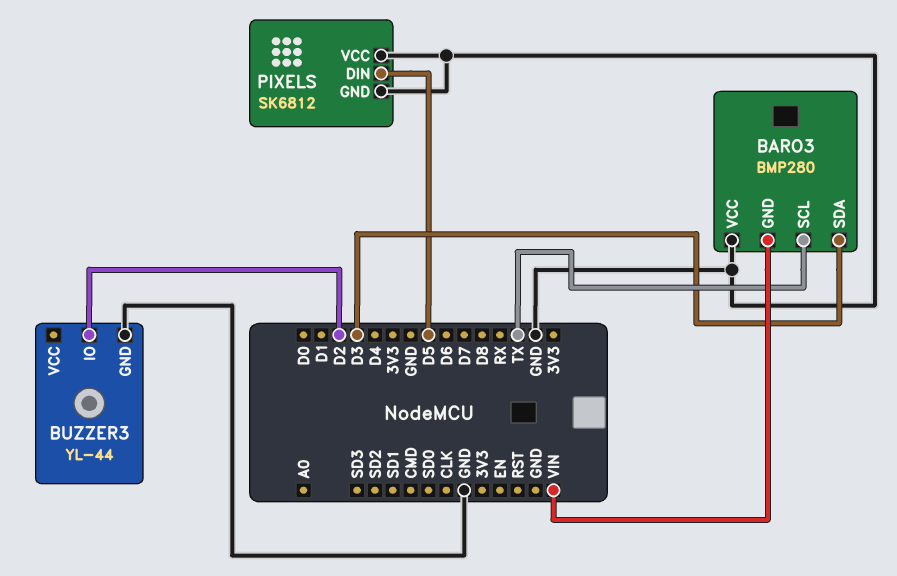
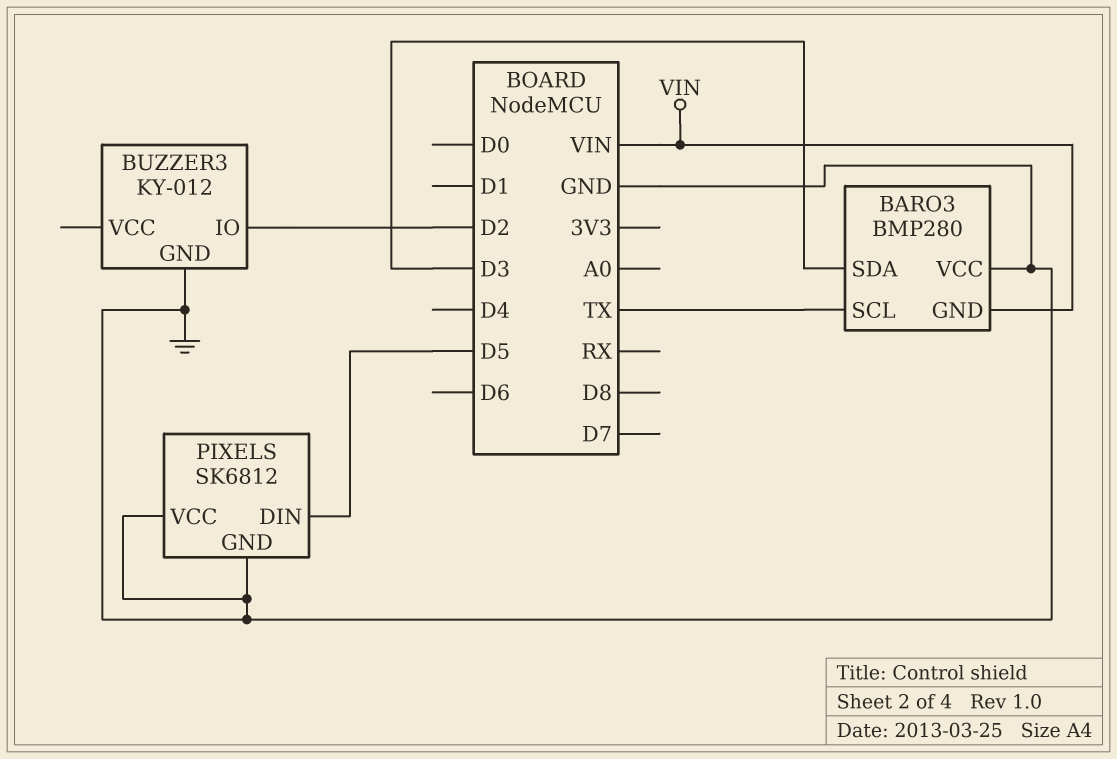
BUZZER3: YL-44 -> KY-012

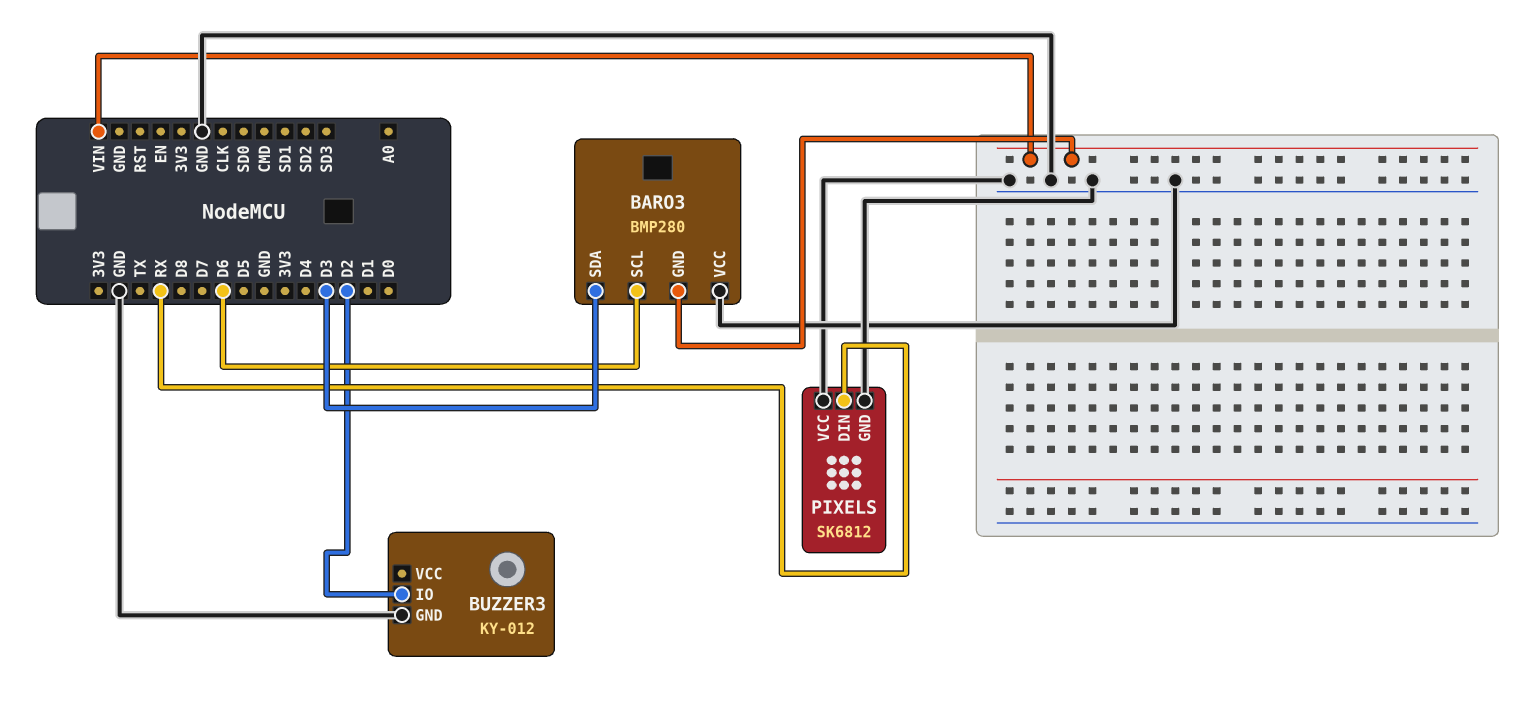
BARO3 pin SCL: TX -> D6
PIXELS pin DIN: D5 -> RX

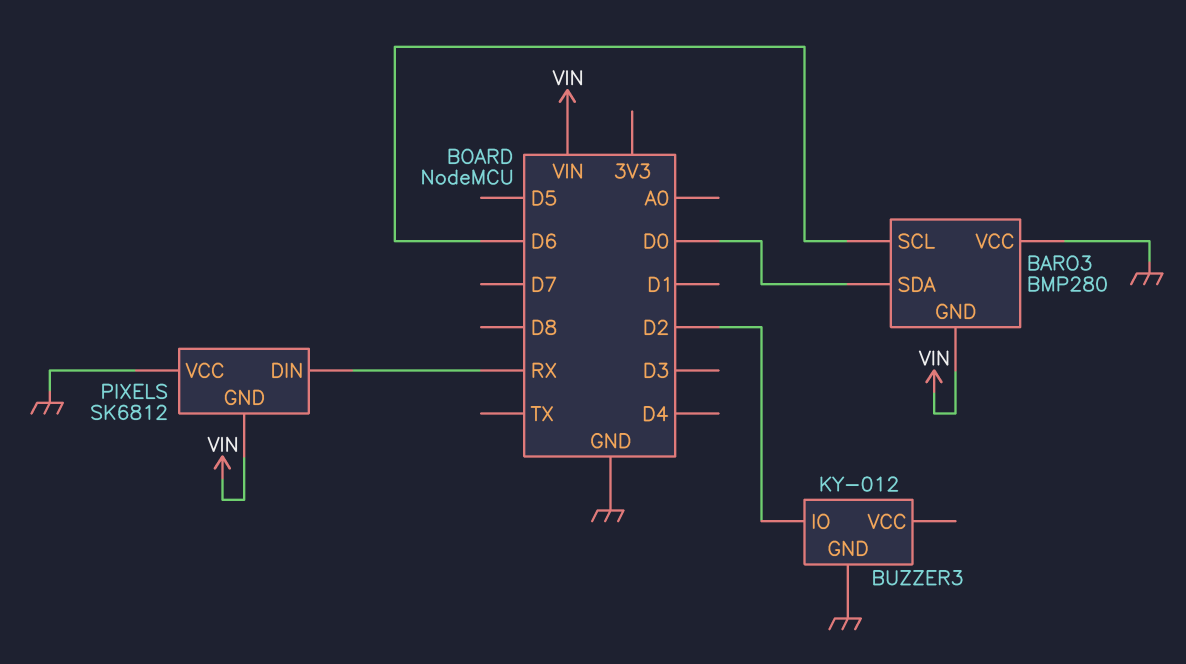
BARO3 pin SDA: D3 -> D0
PIXELS pin GND: GND -> VIN

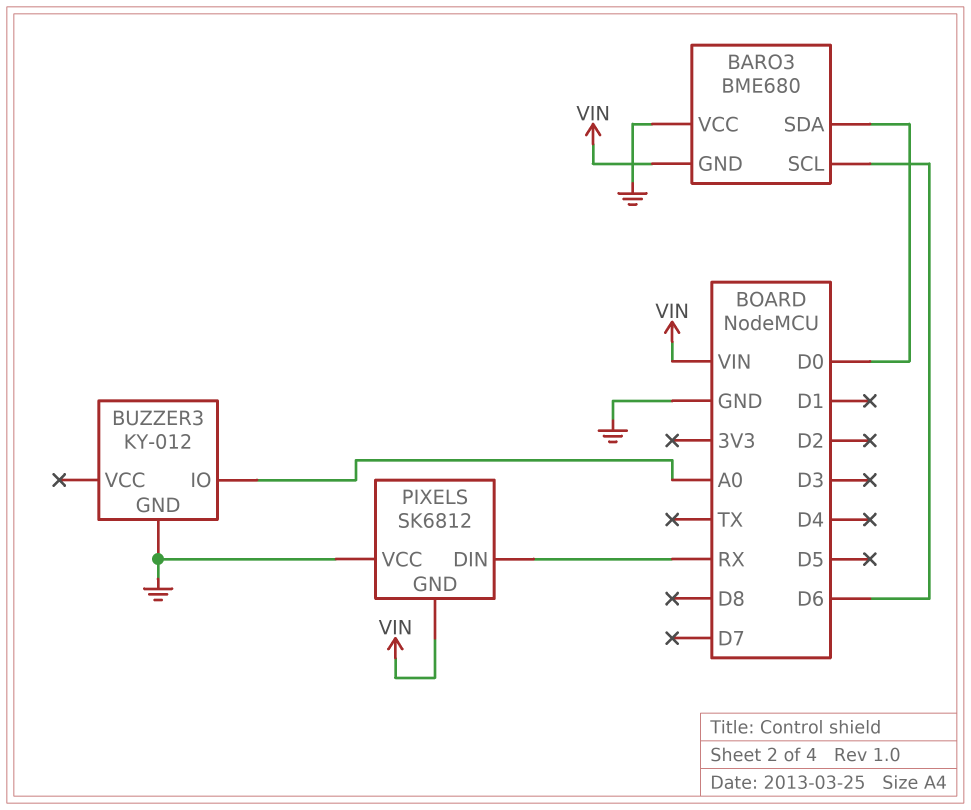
BARO3: BMP280 -> BME680
BUZZER3 pin IO: D2 -> A0

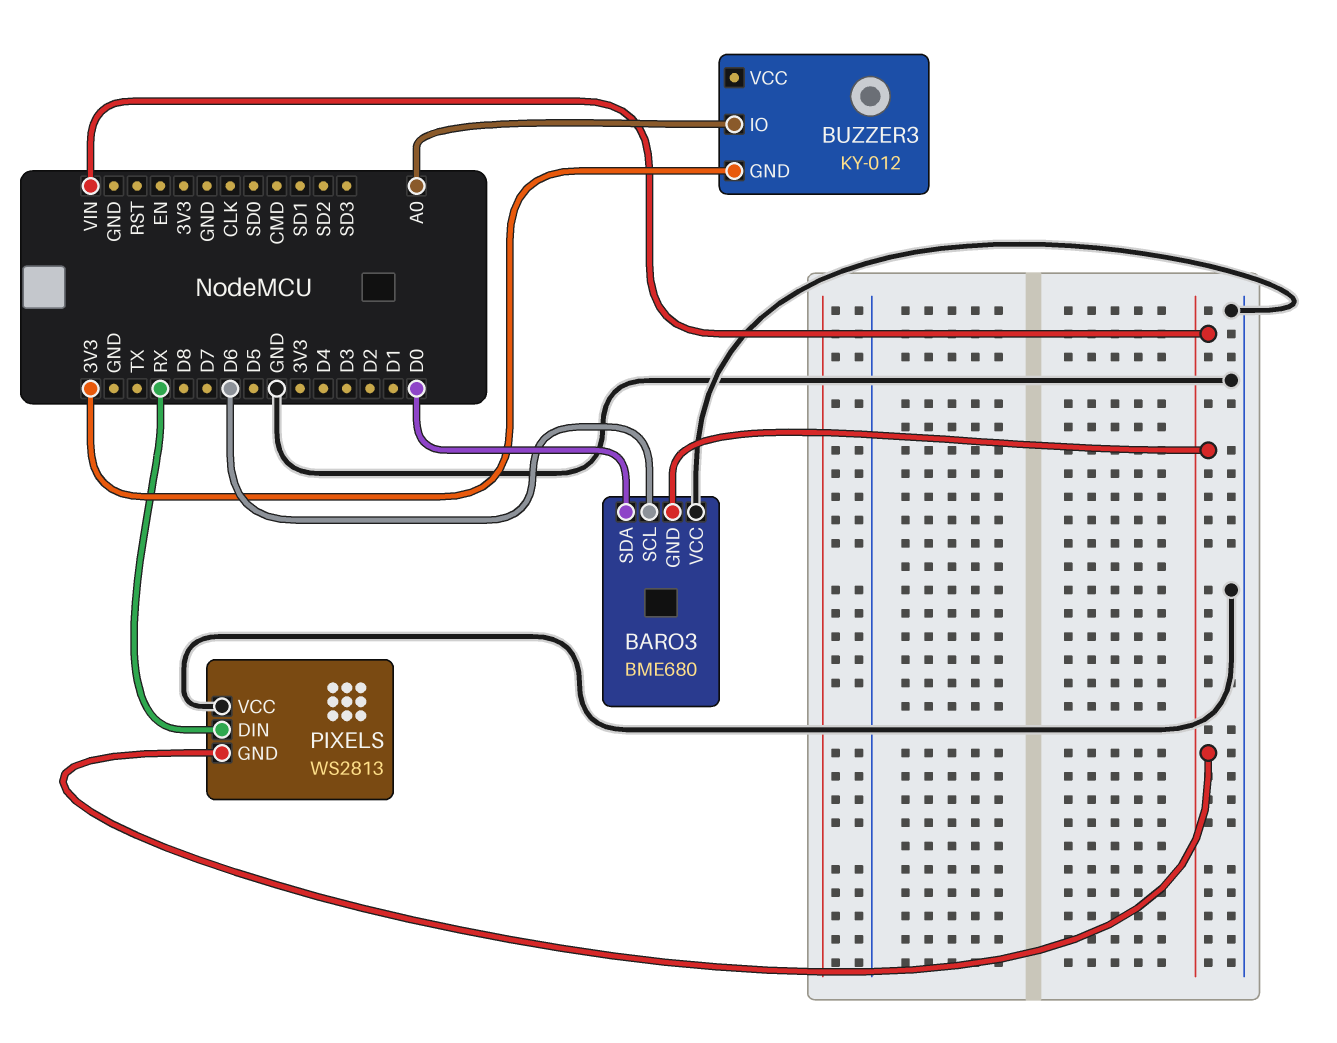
BUZZER3 pin GND: GND -> 3V3
PIXELS: SK6812 -> WS2813

